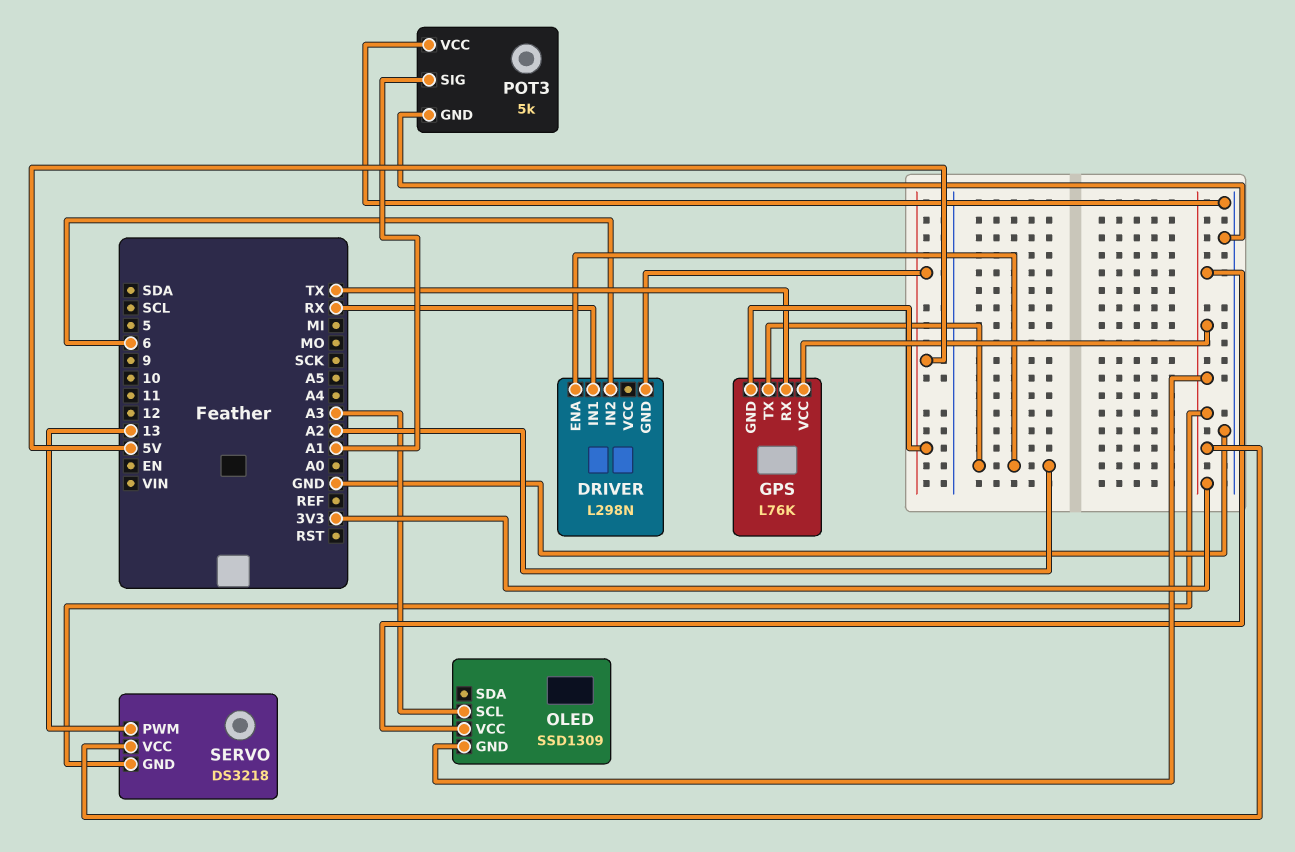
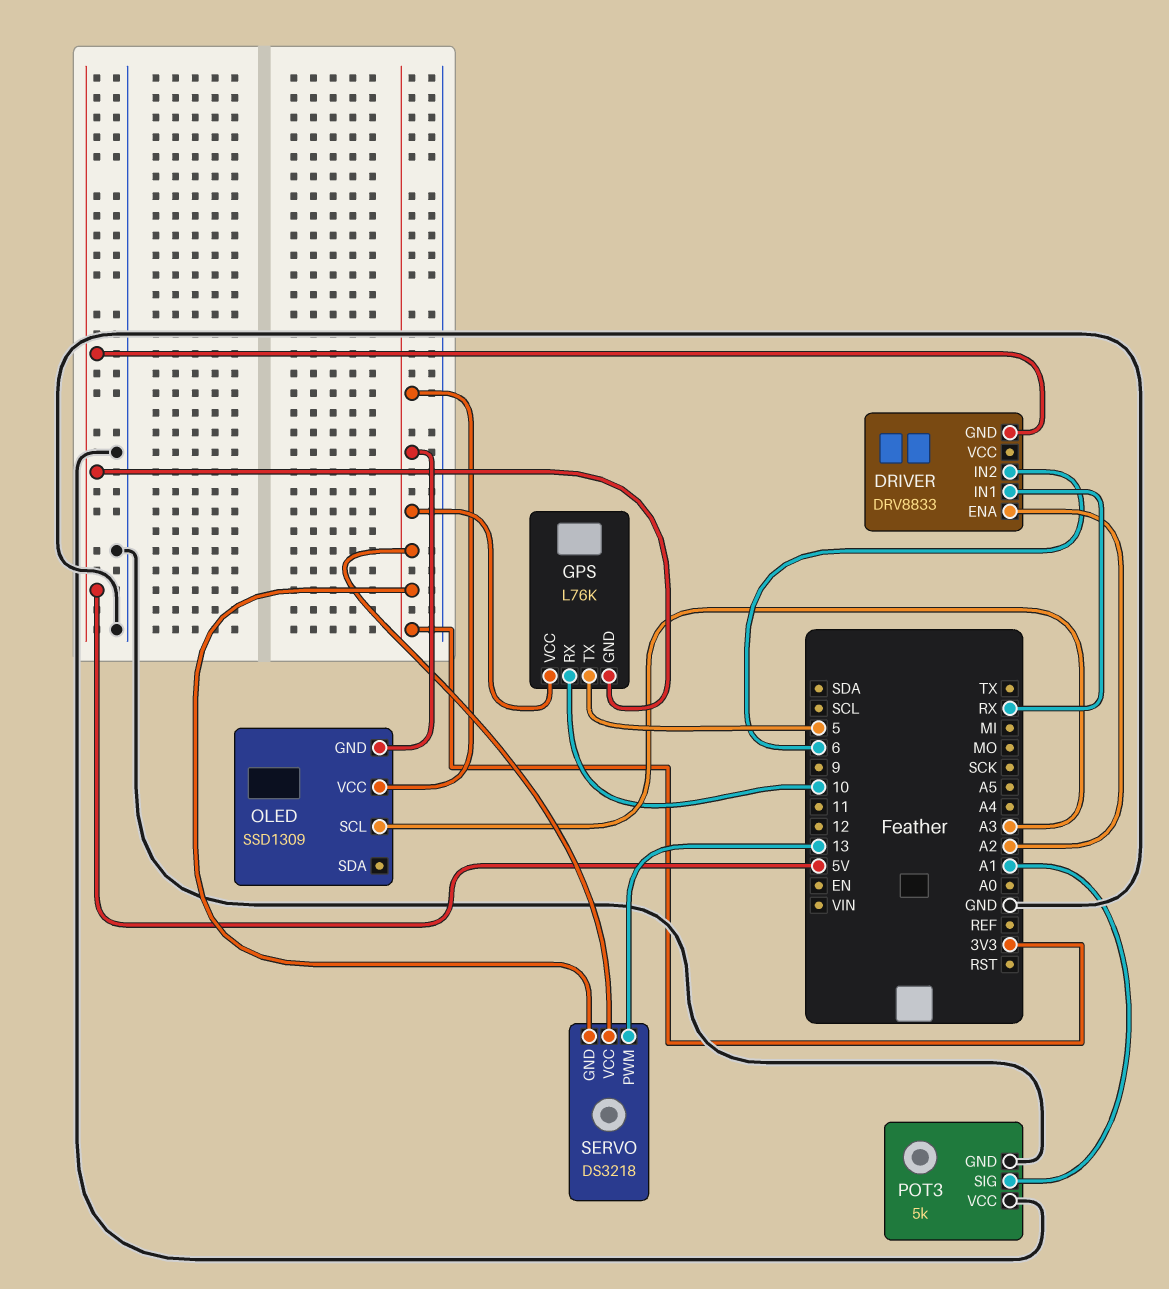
DRIVER: L298N -> DRV8833
GPS pin RX: TX -> 10
GPS pin TX: A2 -> 5

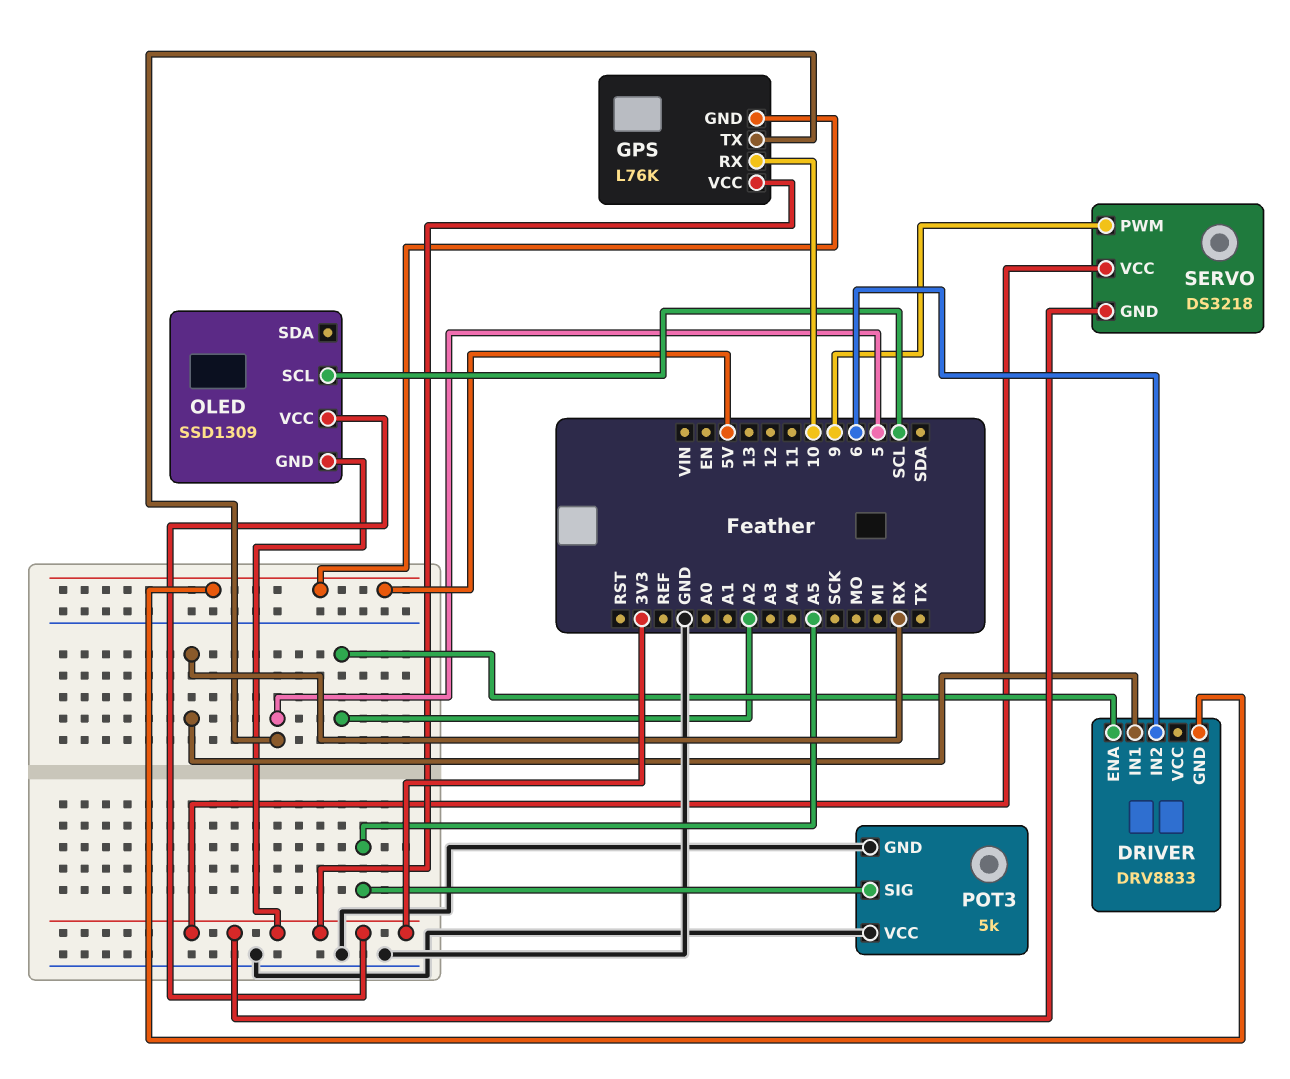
OLED pin SCL: A3 -> SCL
POT3 pin SIG: A1 -> A5
SERVO pin PWM: 13 -> 9

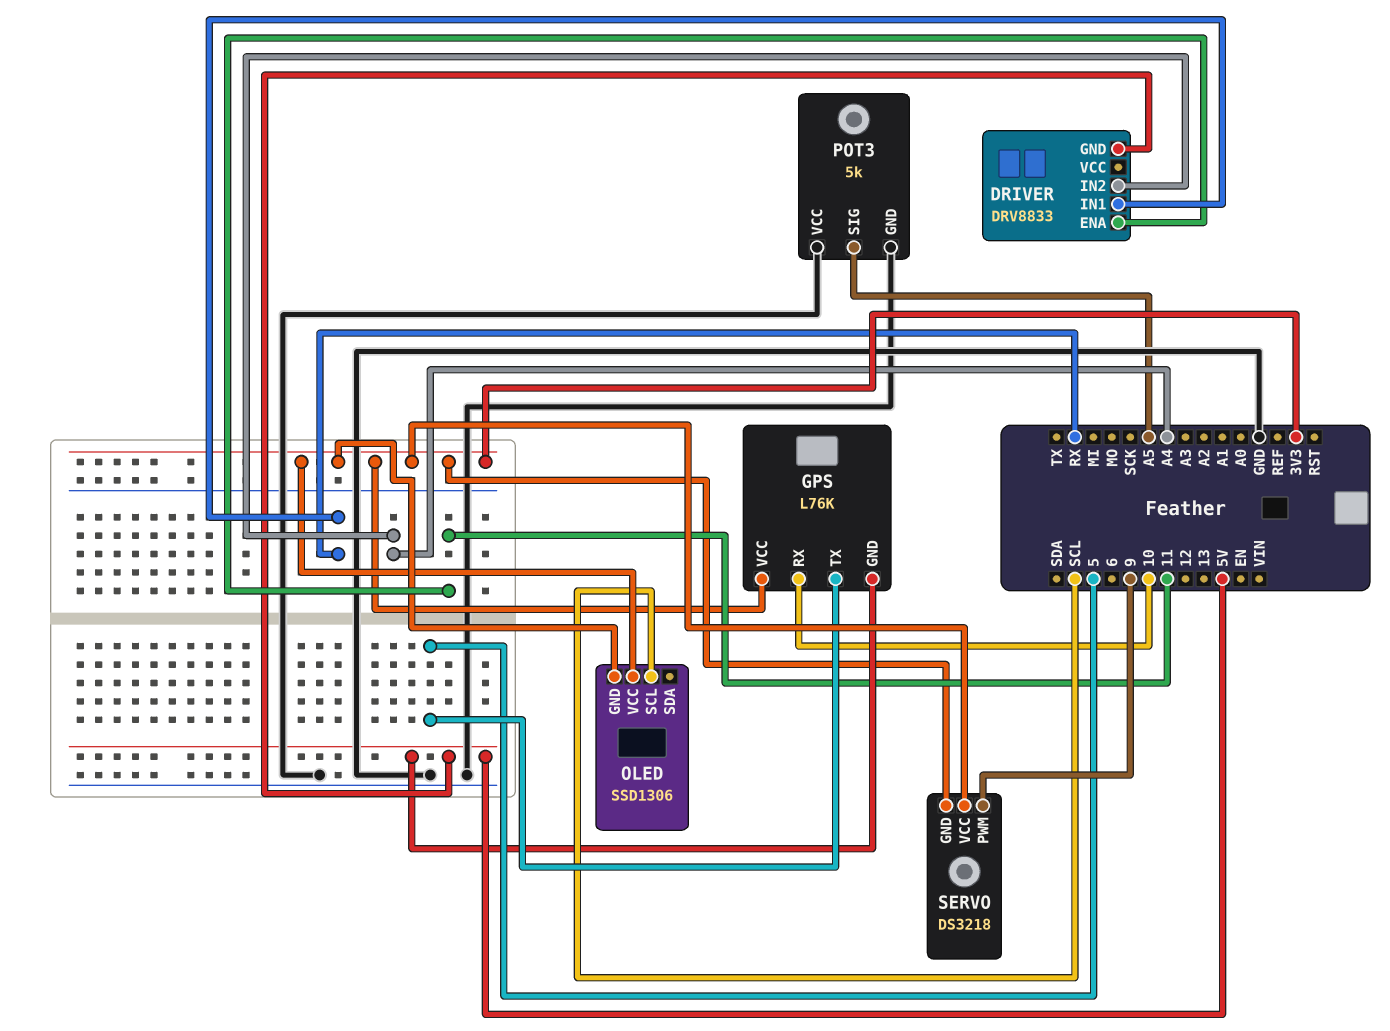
DRIVER pin ENA: A2 -> 11
DRIVER pin IN2: 6 -> A4
OLED: SSD1309 -> SSD1306

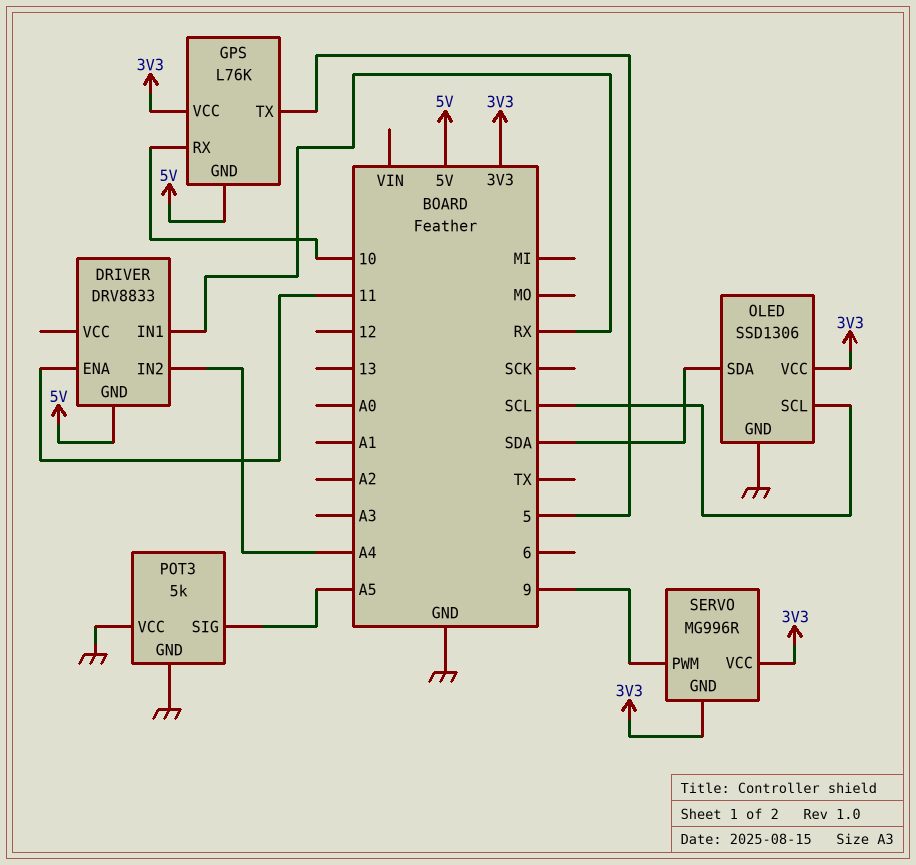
OLED pin GND: 3V3 -> GND
OLED pin SDA: none -> SDA
SERVO: DS3218 -> MG996R

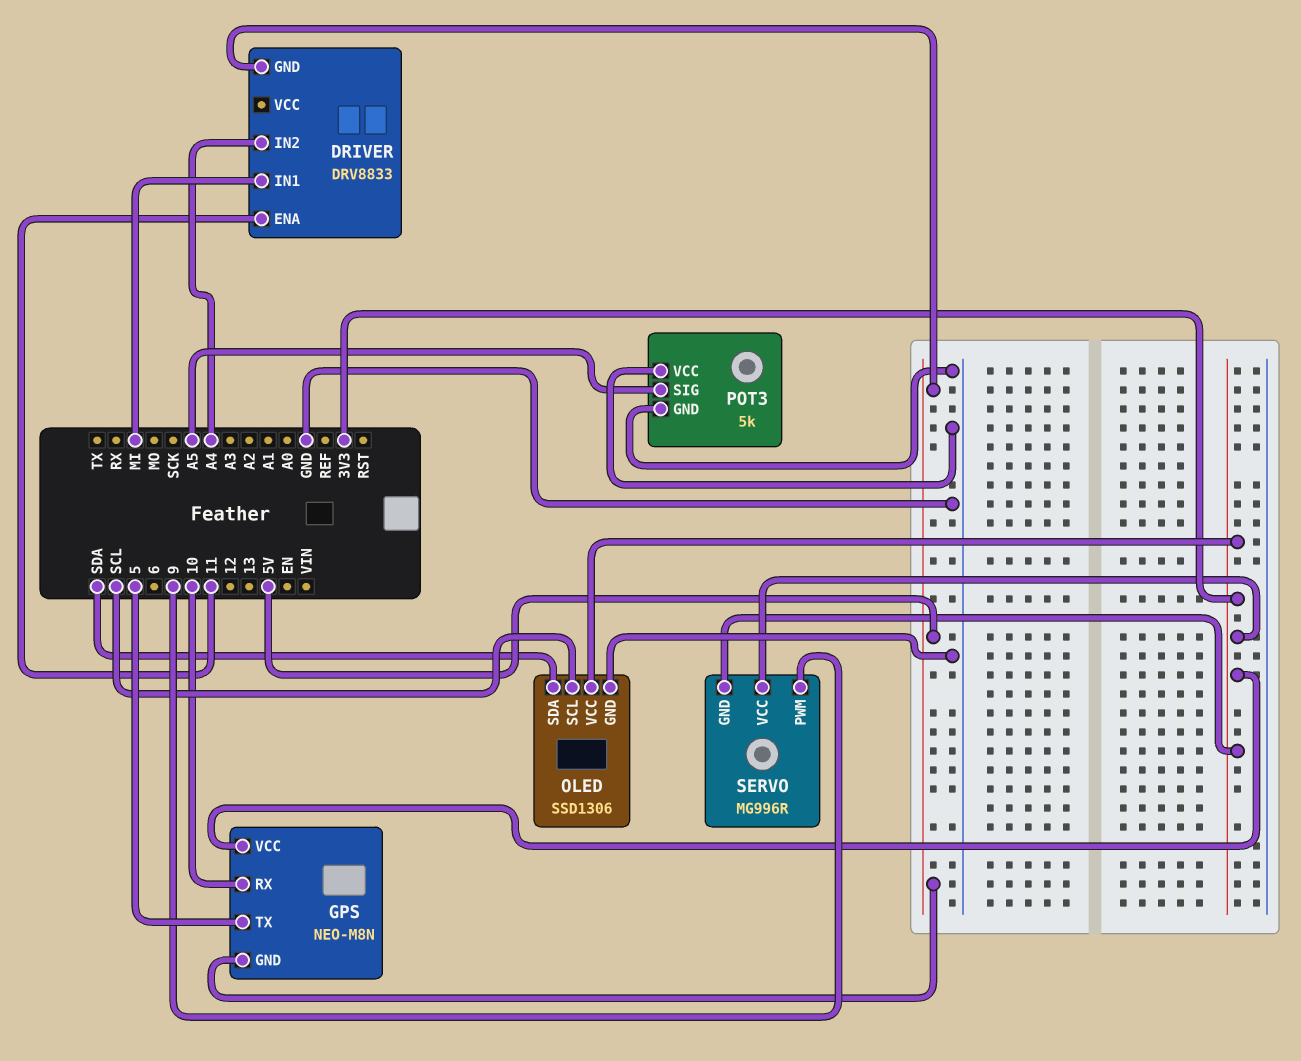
DRIVER pin IN1: RX -> MI
GPS: L76K -> NEO-M8N

